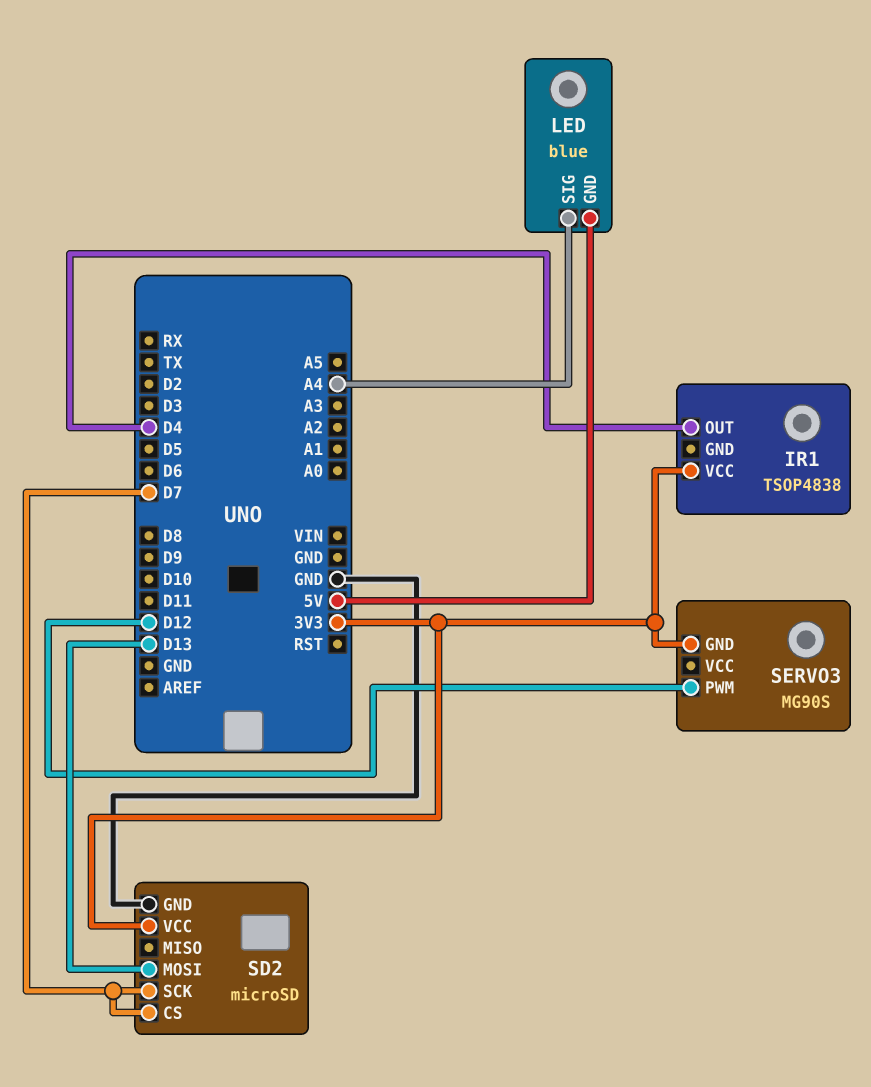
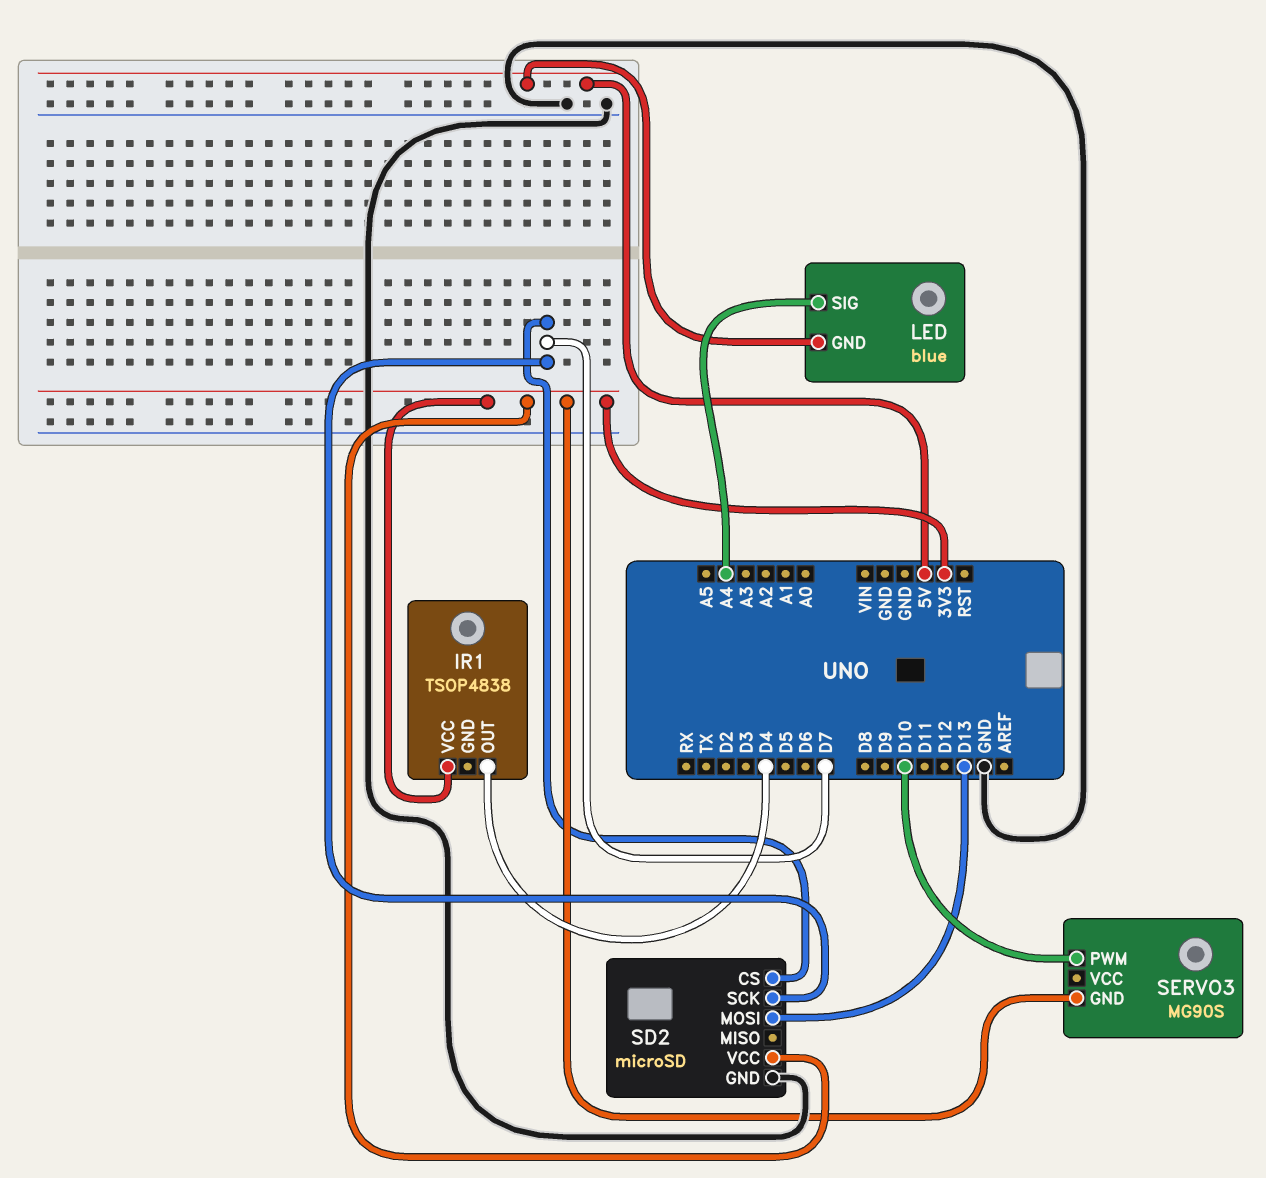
SERVO3 pin PWM: D12 -> D10

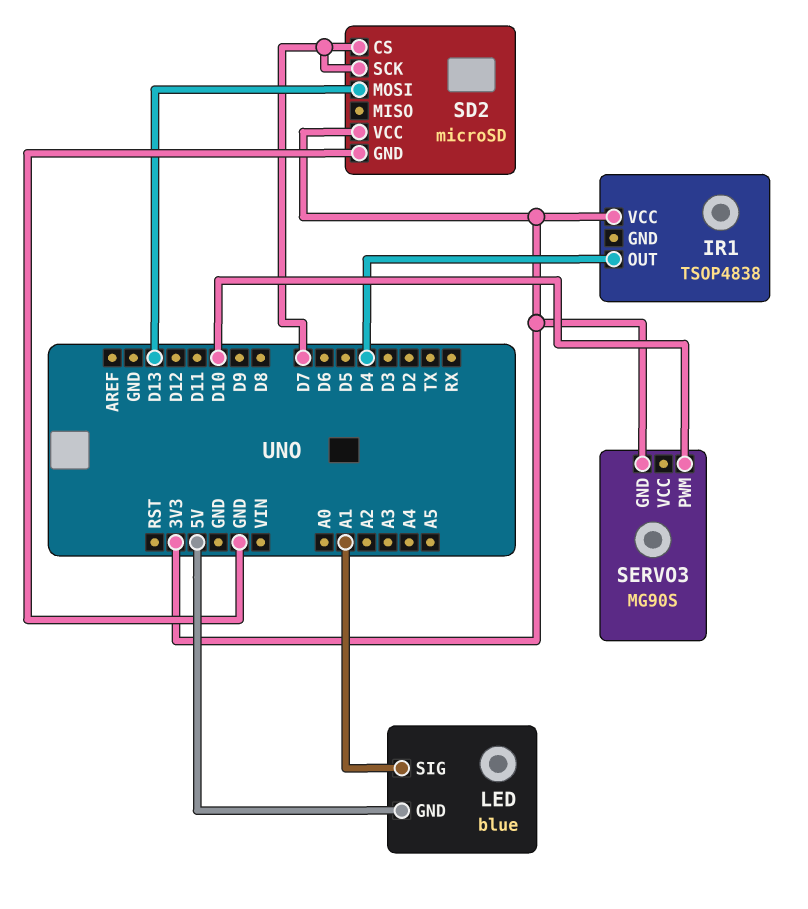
LED pin SIG: A4 -> A1

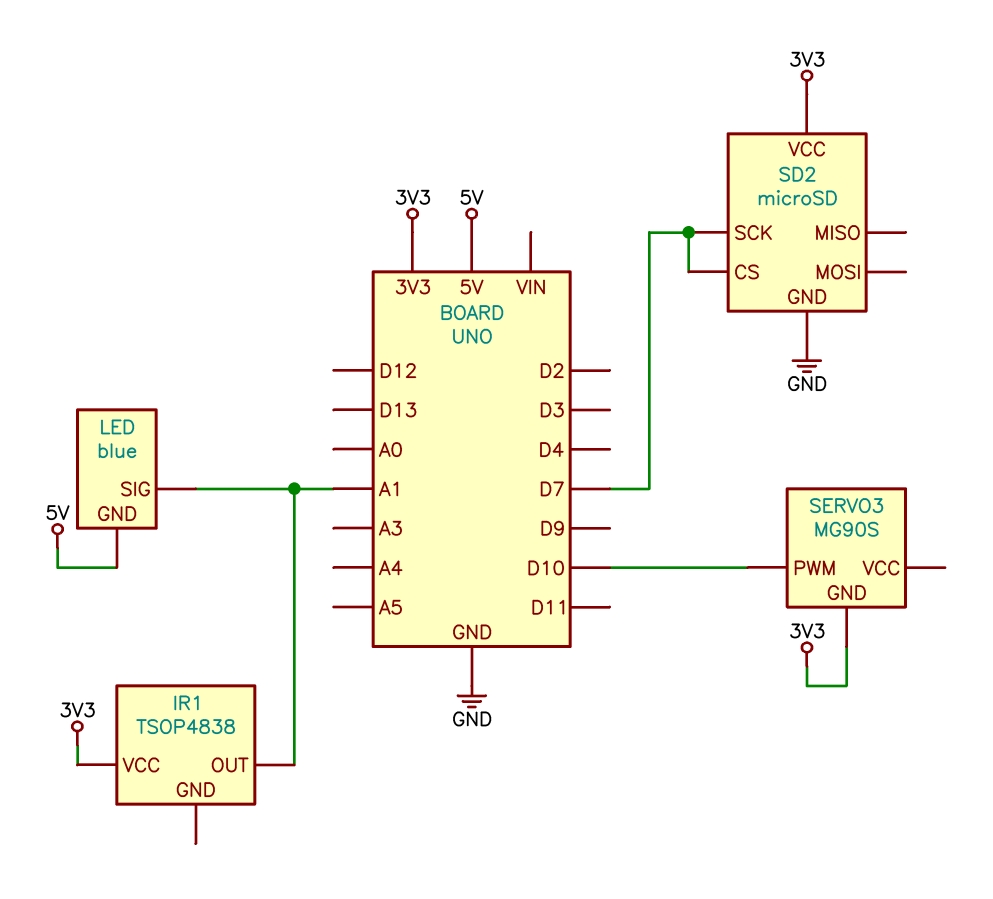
IR1 pin OUT: D4 -> A1
SD2 pin MOSI: D13 -> none

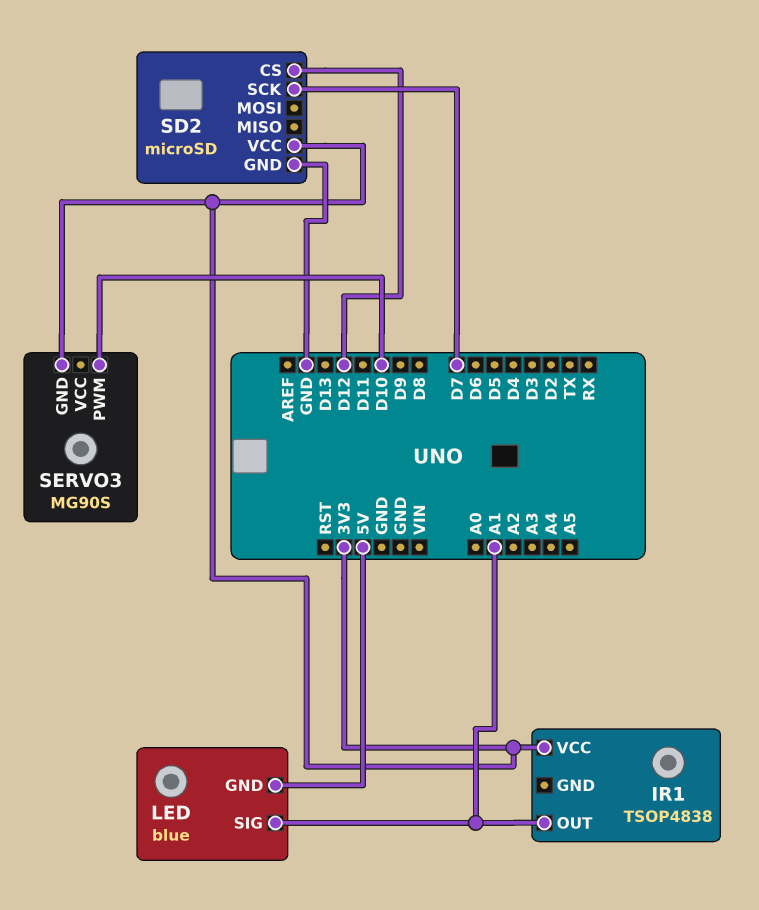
SD2 pin CS: D7 -> D12

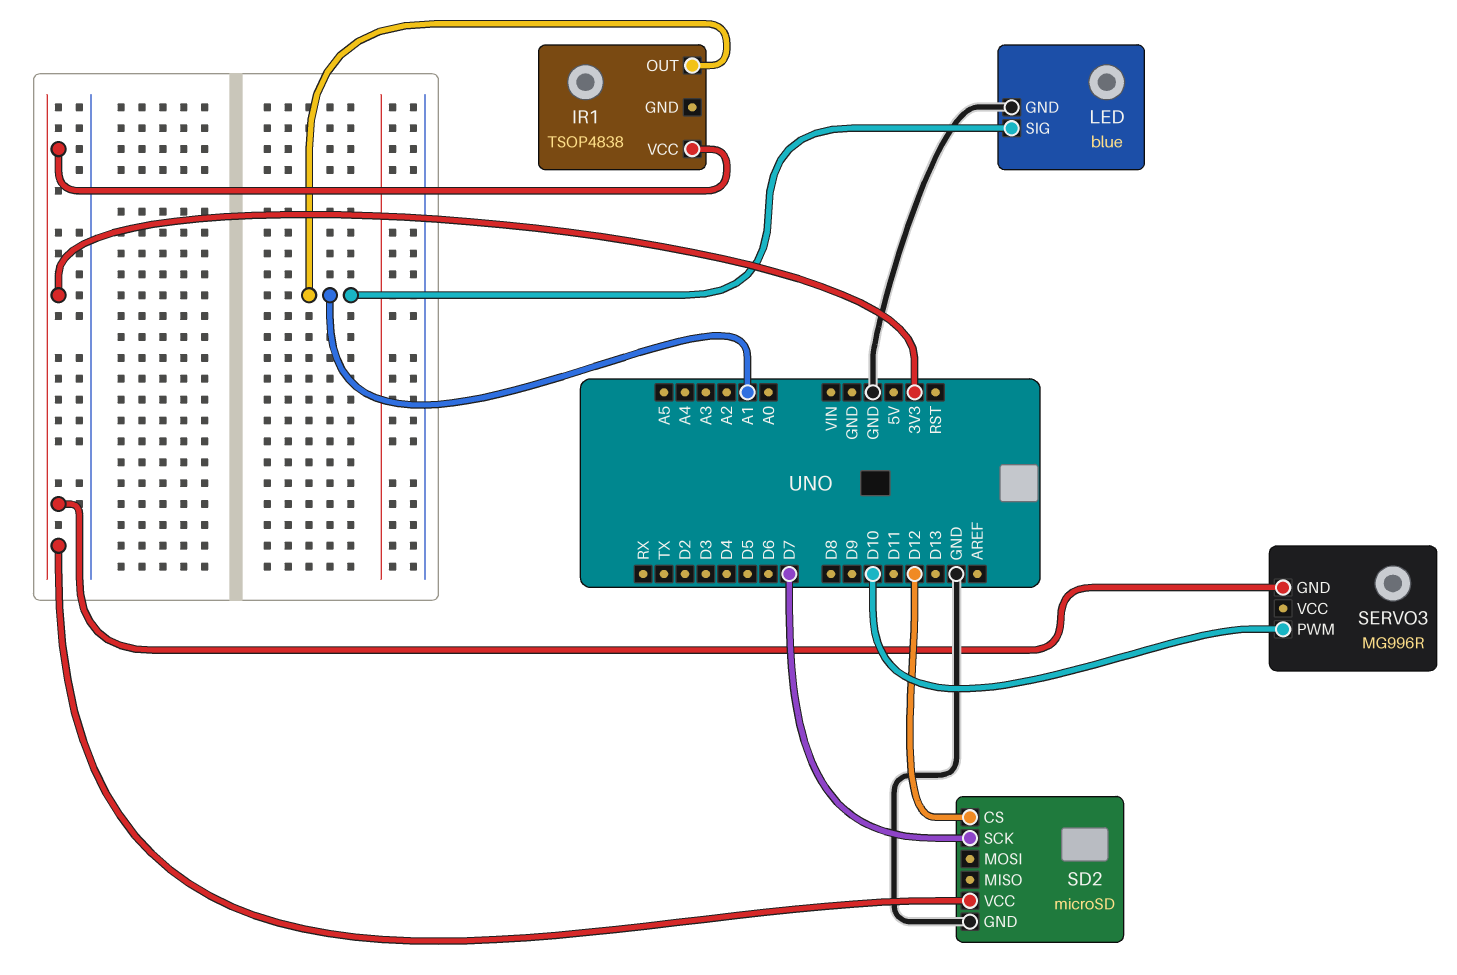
LED pin GND: 5V -> GND
SERVO3: MG90S -> MG996R

